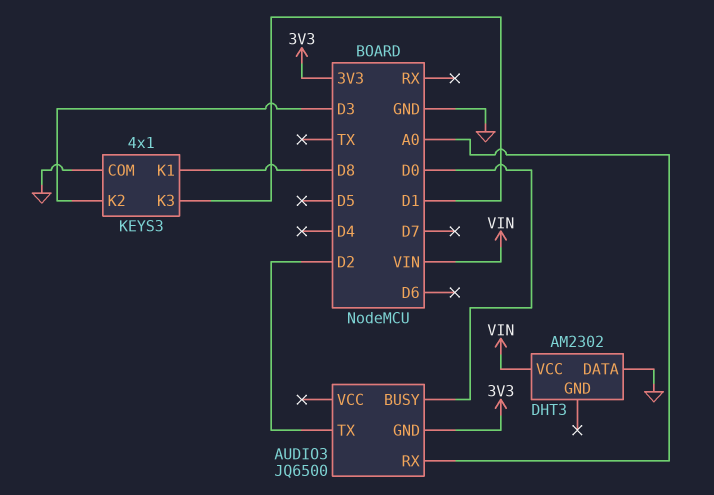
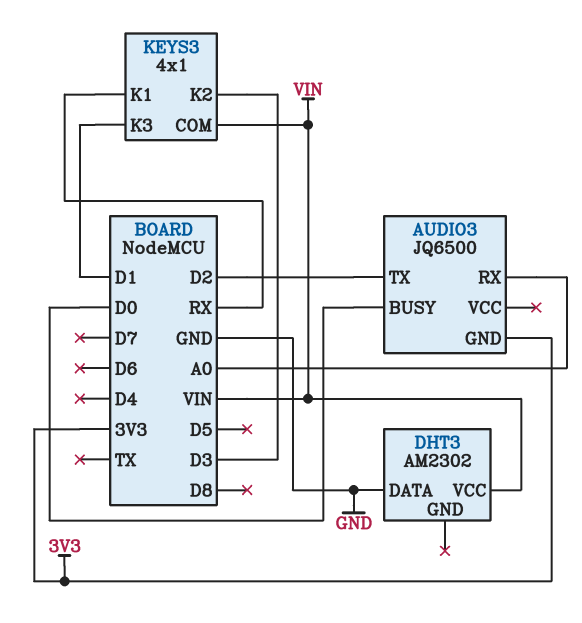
KEYS3 pin COM: GND -> VIN
KEYS3 pin K1: D8 -> RX

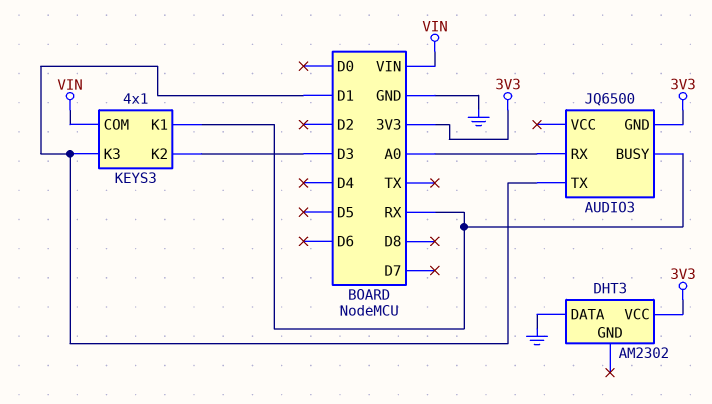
AUDIO3 pin BUSY: D0 -> RX
AUDIO3 pin TX: D2 -> D1
DHT3 pin VCC: VIN -> 3V3

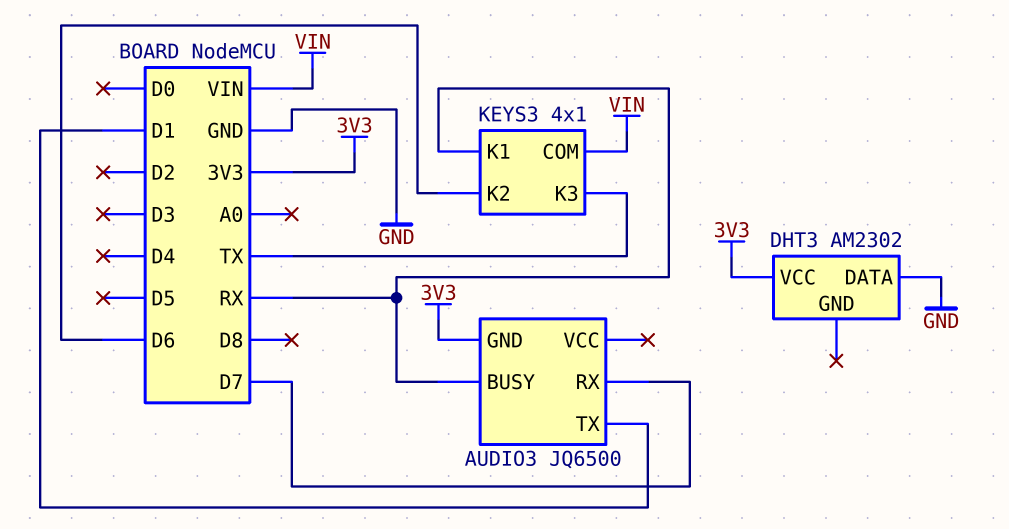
AUDIO3 pin RX: A0 -> D7
KEYS3 pin K2: D3 -> D6
KEYS3 pin K3: D1 -> TX

